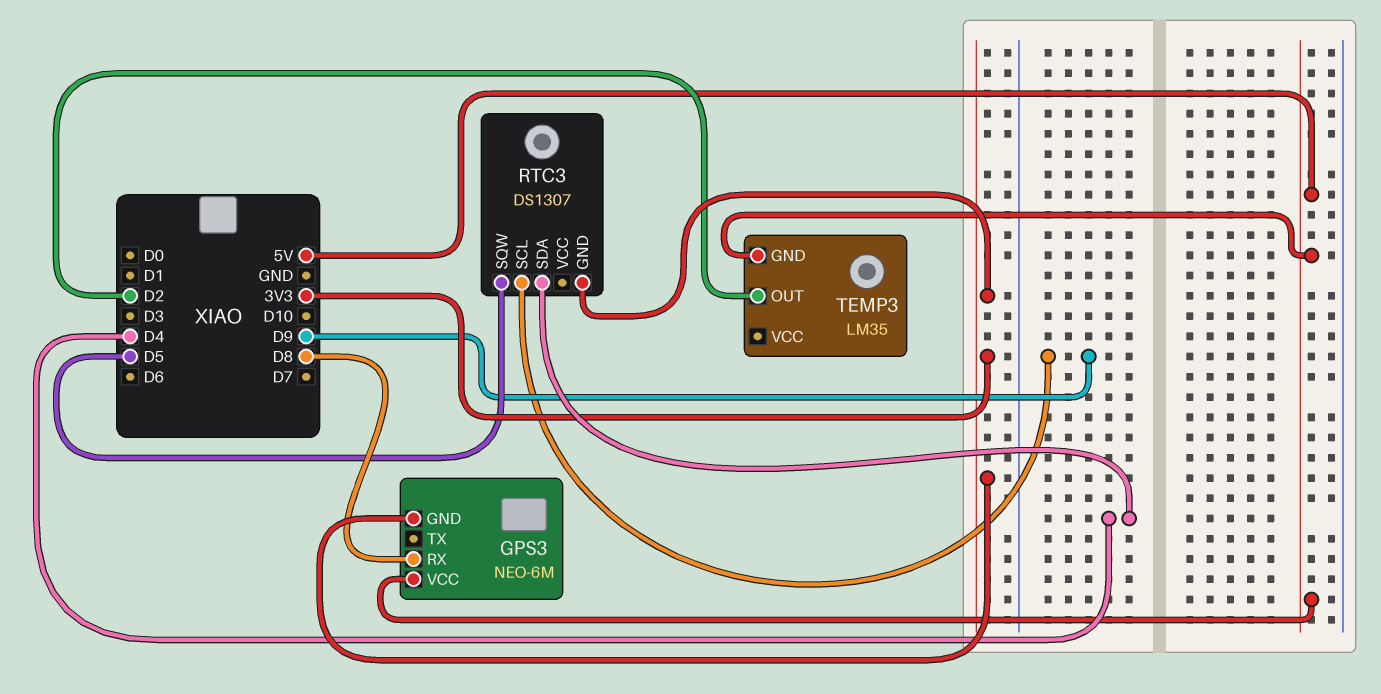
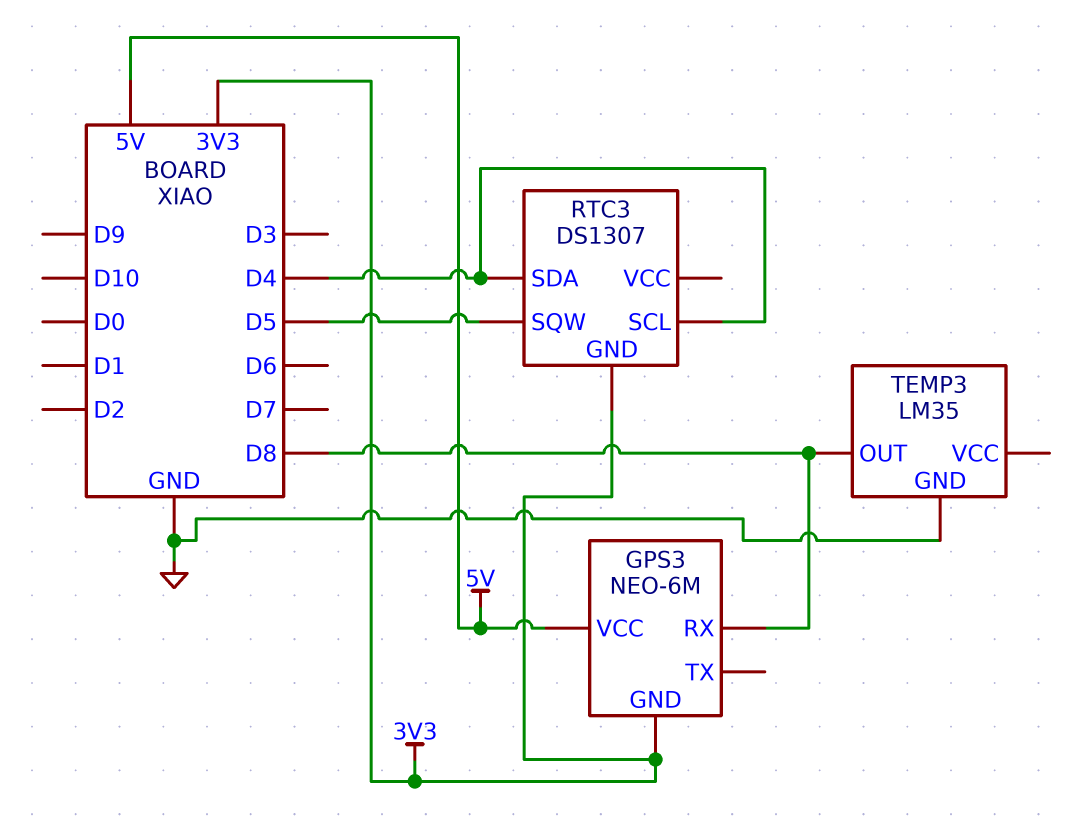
RTC3 pin SCL: D9 -> D4
TEMP3 pin GND: 5V -> GND
TEMP3 pin OUT: D2 -> D8

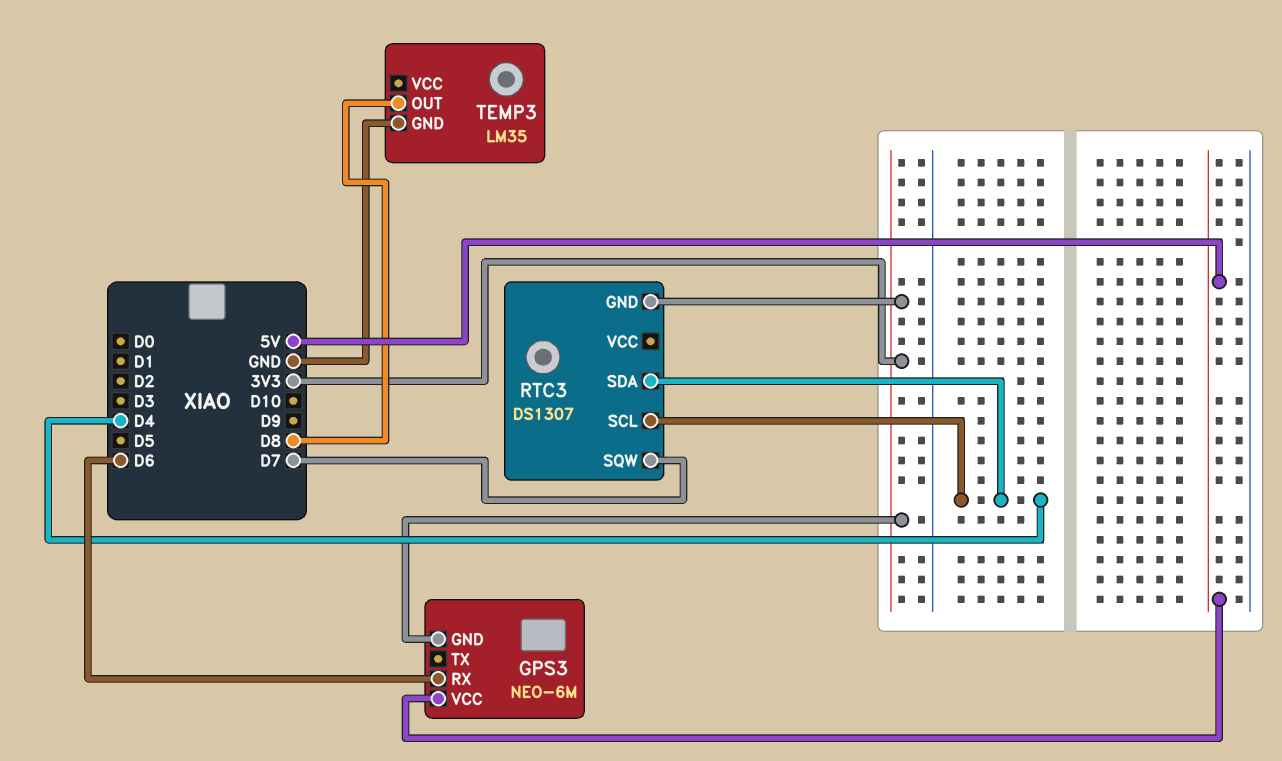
GPS3 pin RX: D8 -> D6
RTC3 pin SQW: D5 -> D7

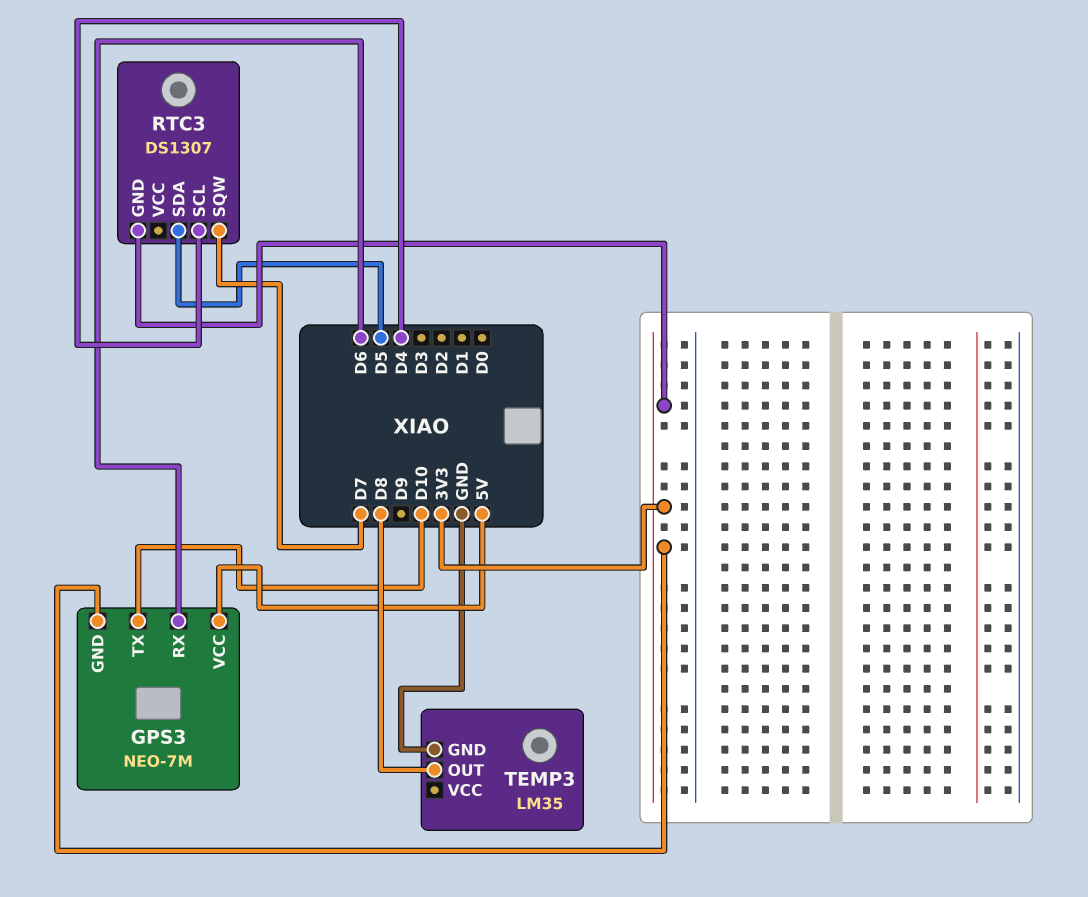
GPS3: NEO-6M -> NEO-7M
GPS3 pin TX: none -> D10
RTC3 pin SDA: D4 -> D5

